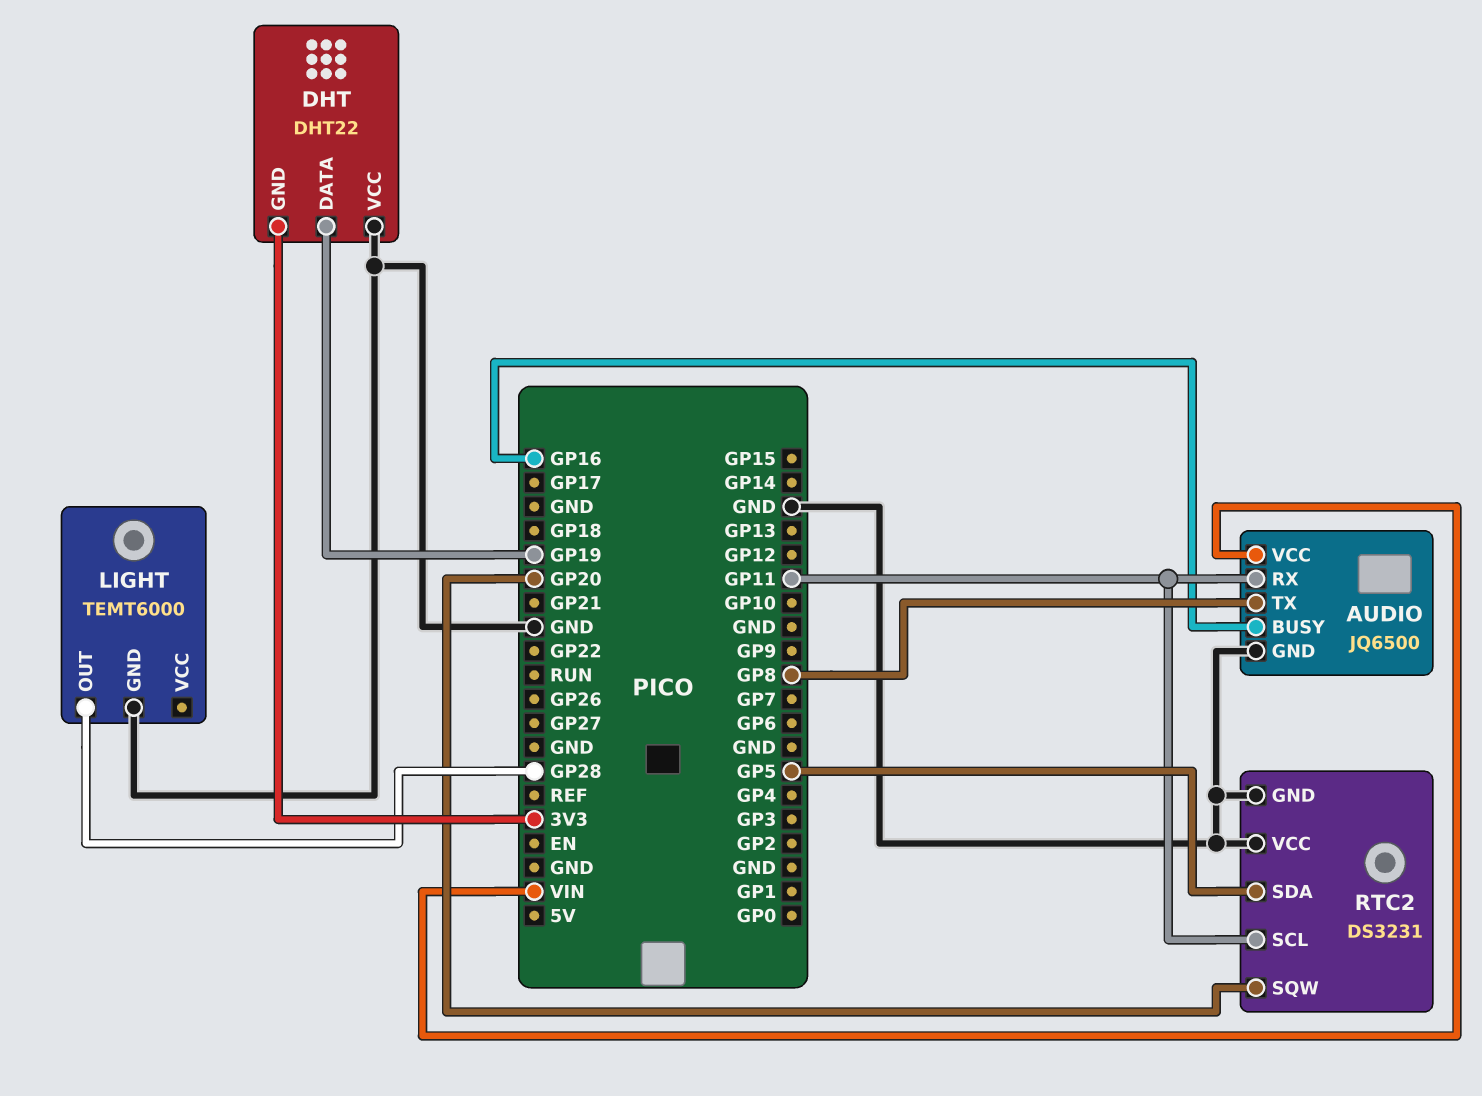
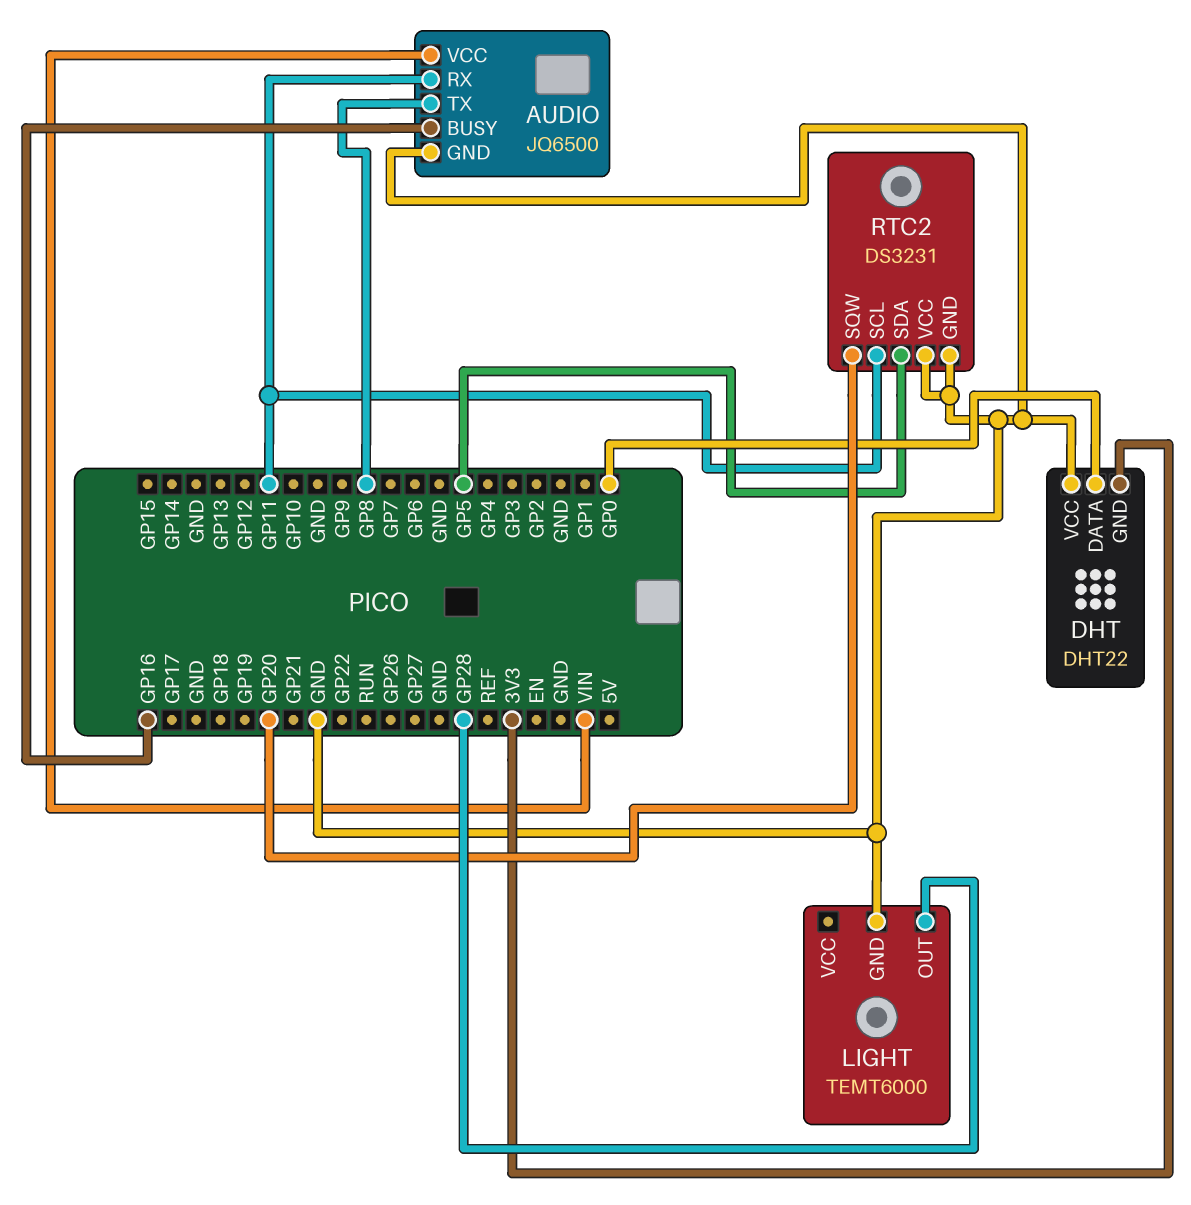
DHT pin DATA: GP19 -> GP0

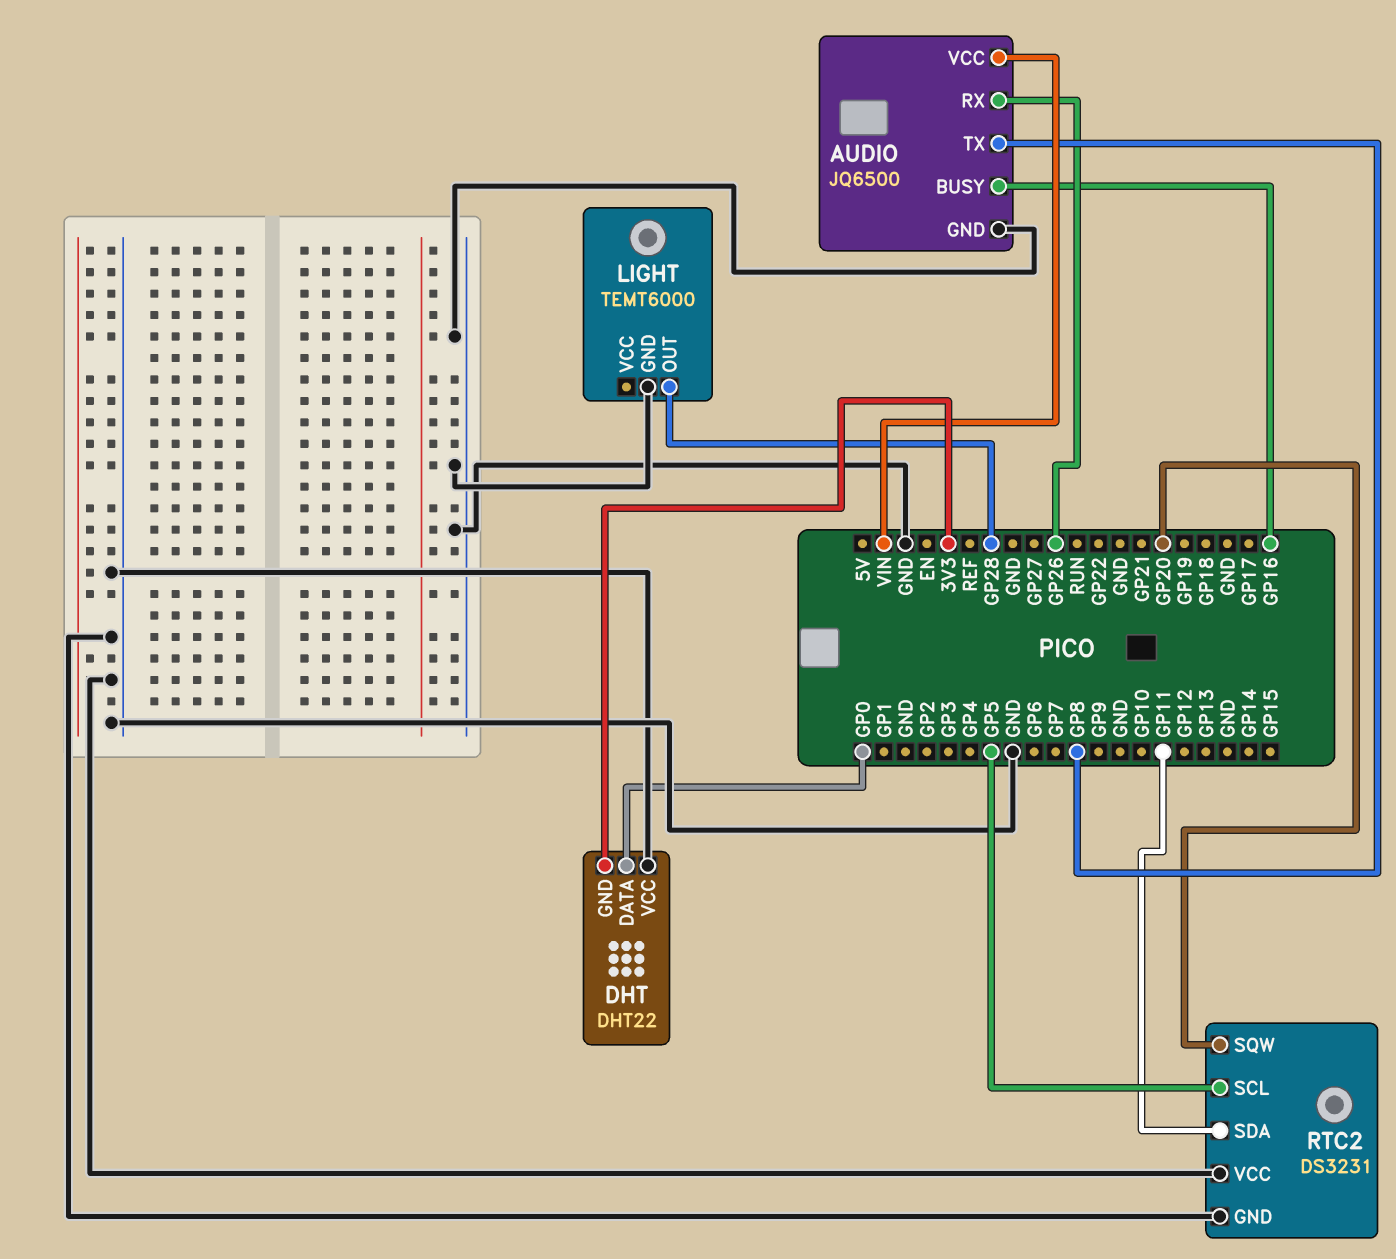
AUDIO pin RX: GP11 -> GP26
RTC2 pin SCL: GP11 -> GP5
RTC2 pin SDA: GP5 -> GP11

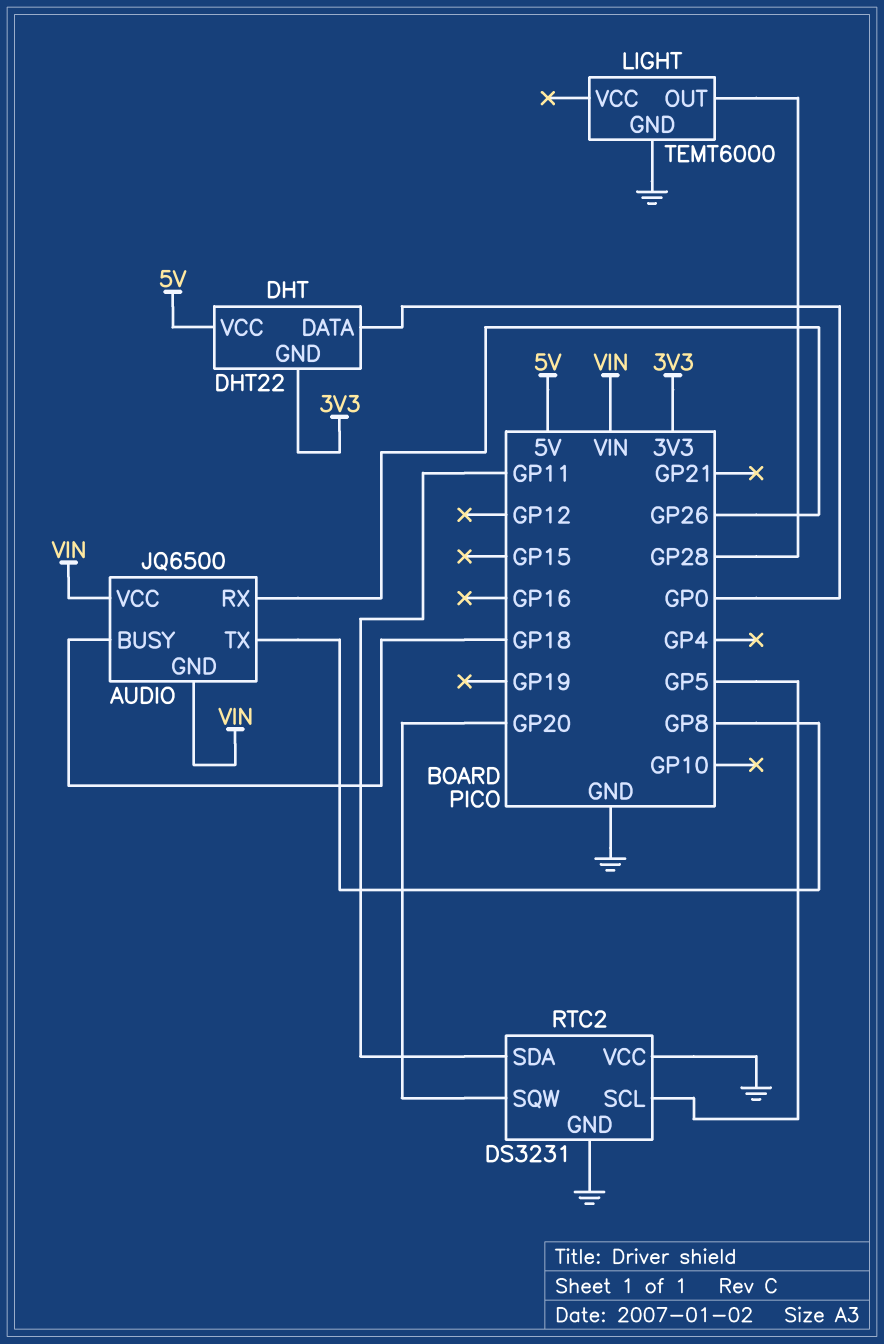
AUDIO pin BUSY: GP16 -> GP18
AUDIO pin GND: GND -> VIN
DHT pin VCC: GND -> 5V

